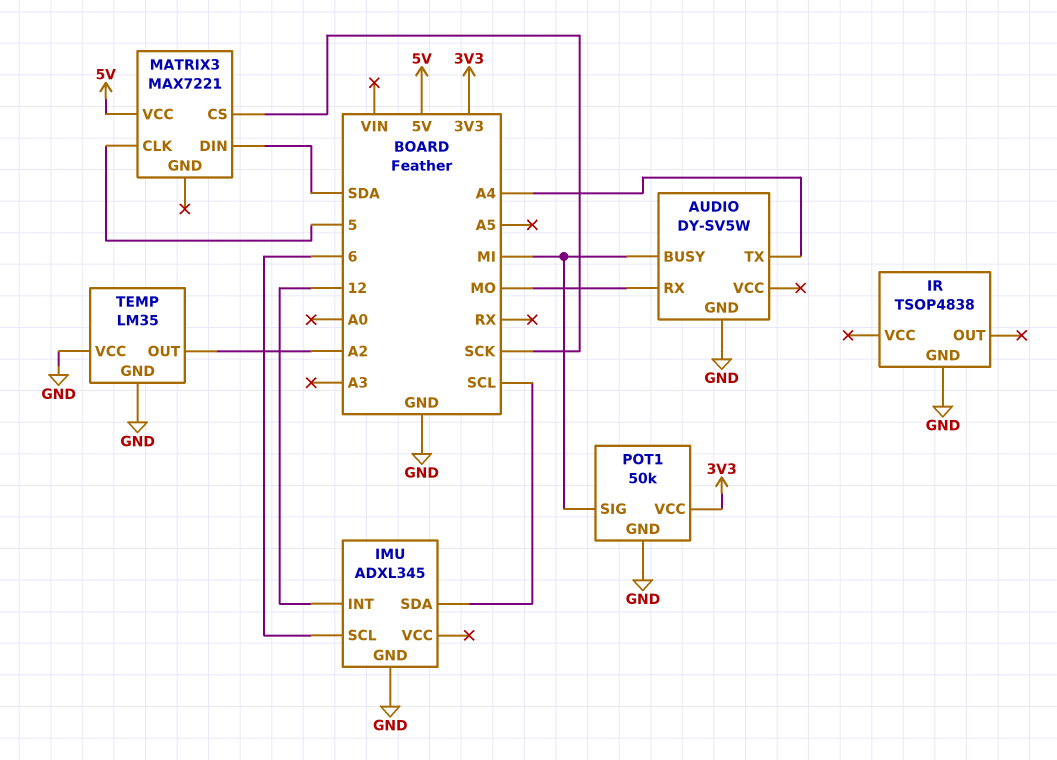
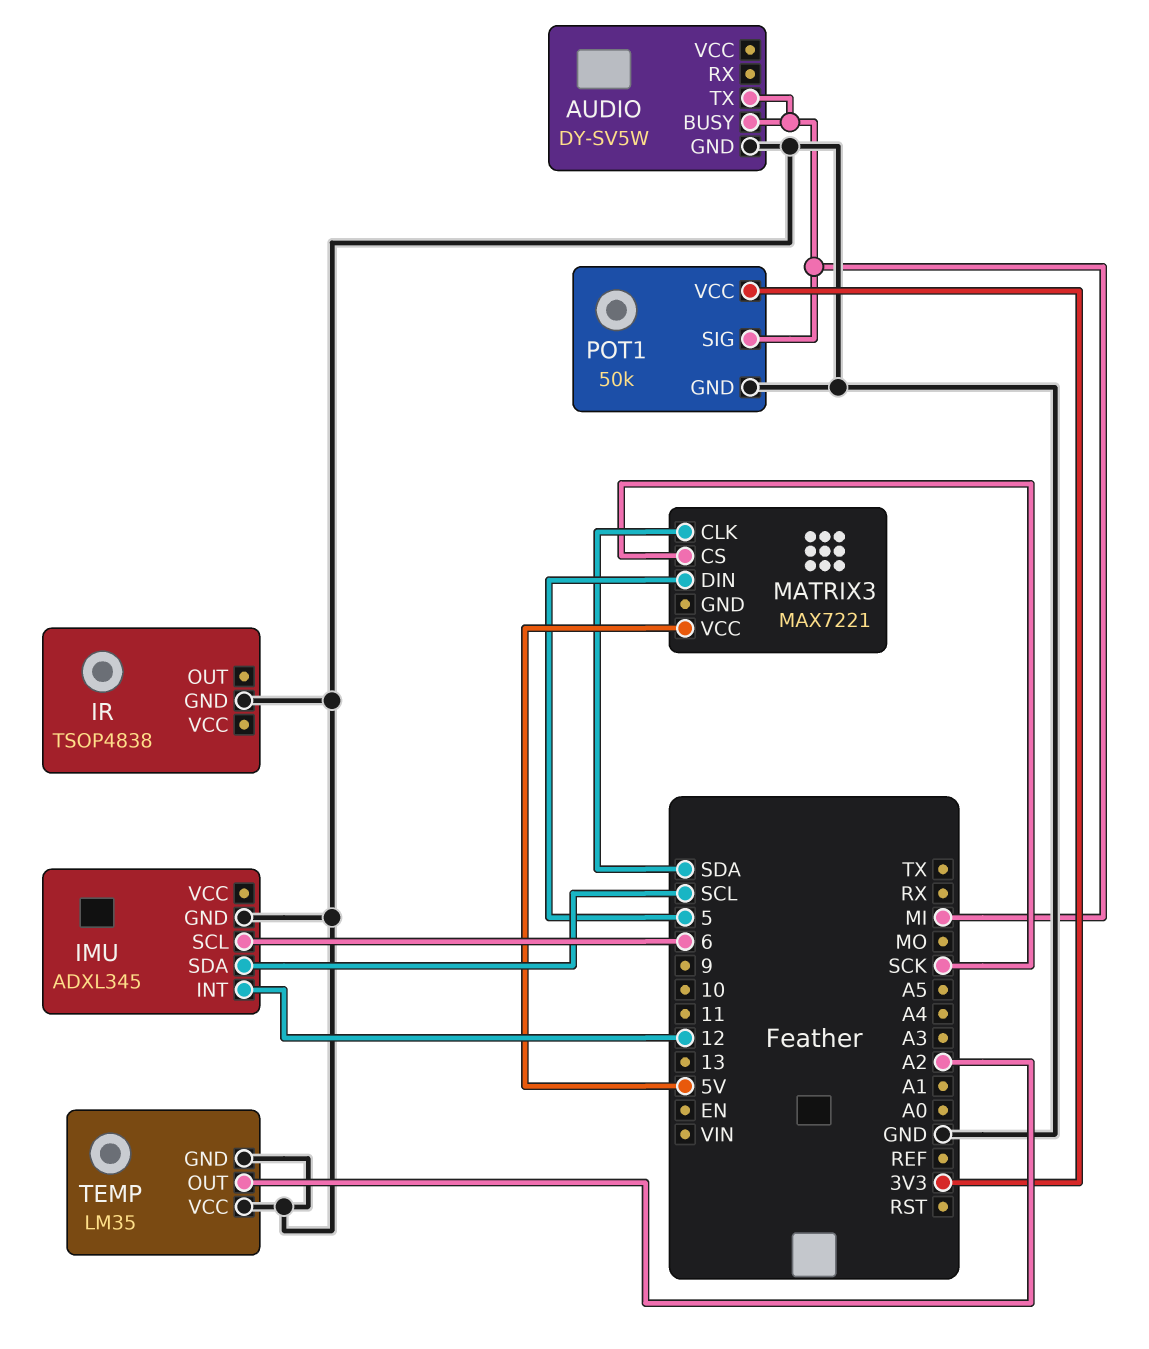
AUDIO pin RX: MO -> none
AUDIO pin TX: A4 -> MI
MATRIX3 pin CLK: 5 -> SDA
MATRIX3 pin DIN: SDA -> 5

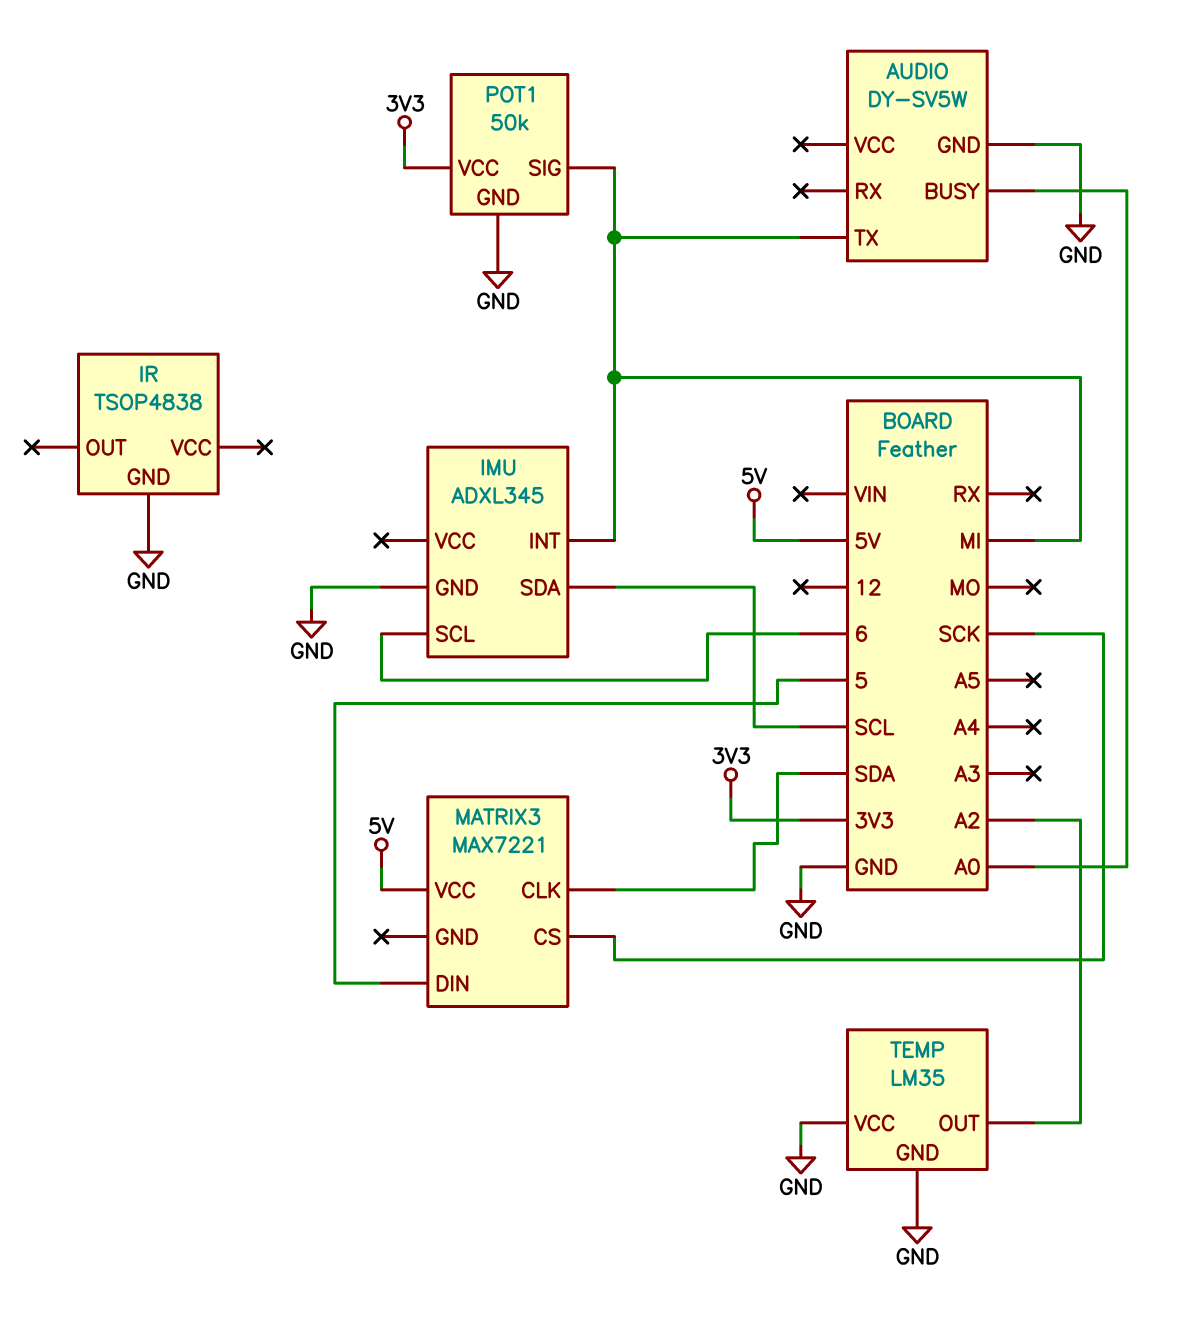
AUDIO pin BUSY: MI -> A0
IMU pin INT: 12 -> MI

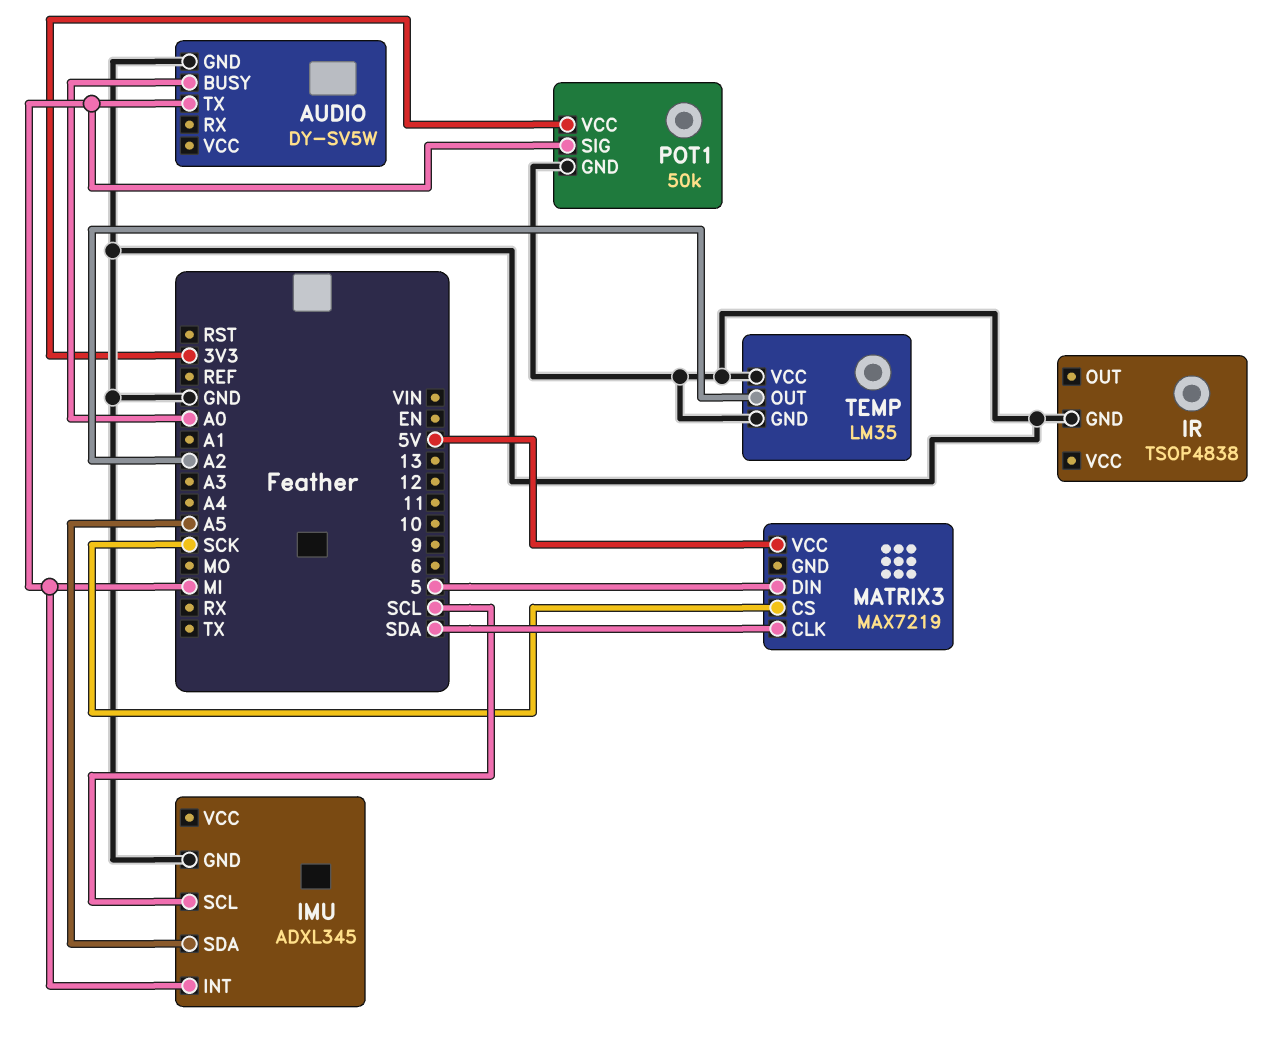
IMU pin SCL: 6 -> SCL
IMU pin SDA: SCL -> A5
MATRIX3: MAX7221 -> MAX7219

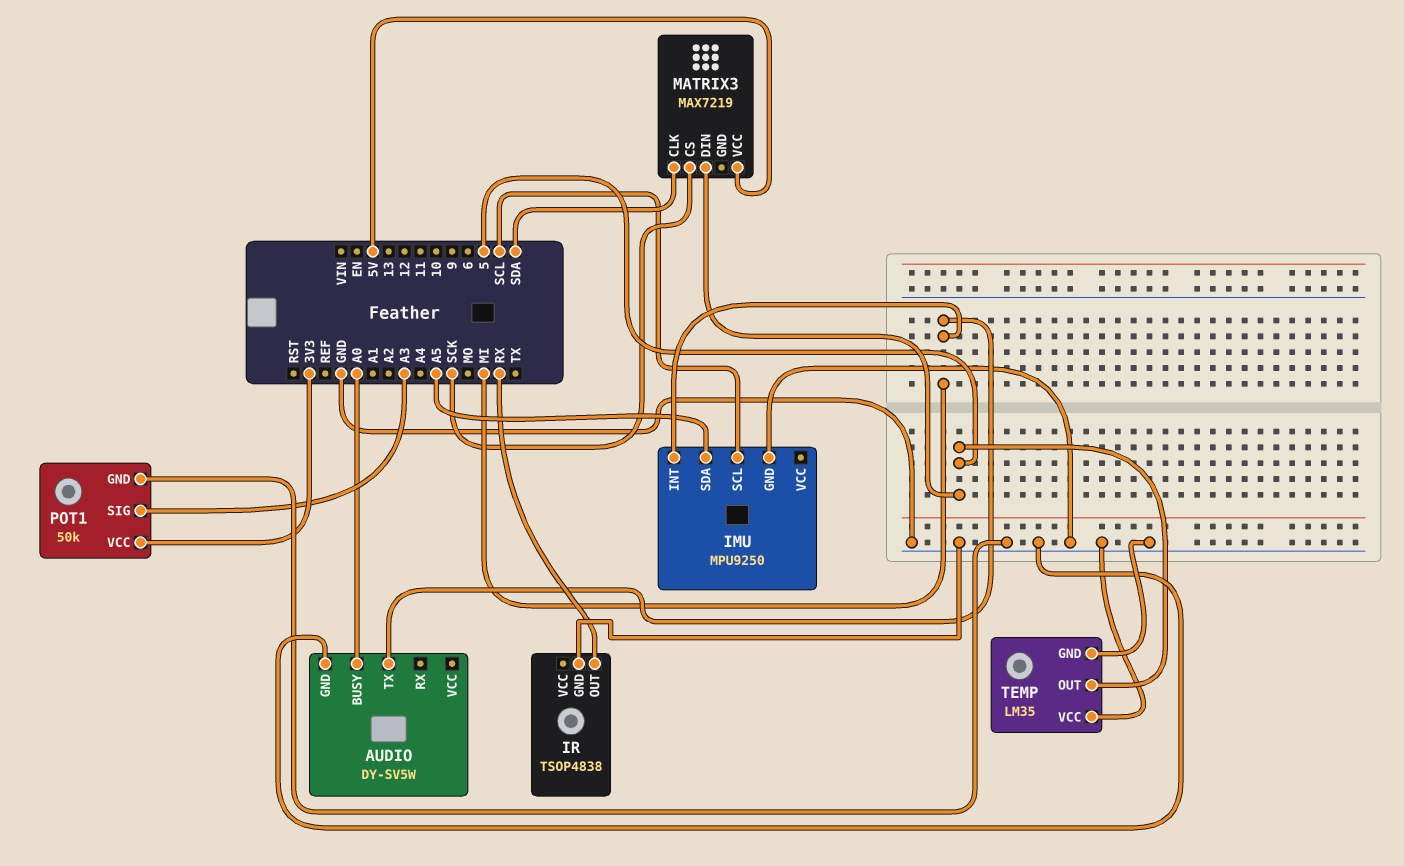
IMU: ADXL345 -> MPU9250
IR pin OUT: none -> RX
POT1 pin SIG: MI -> A3
TEMP pin OUT: A2 -> 5

